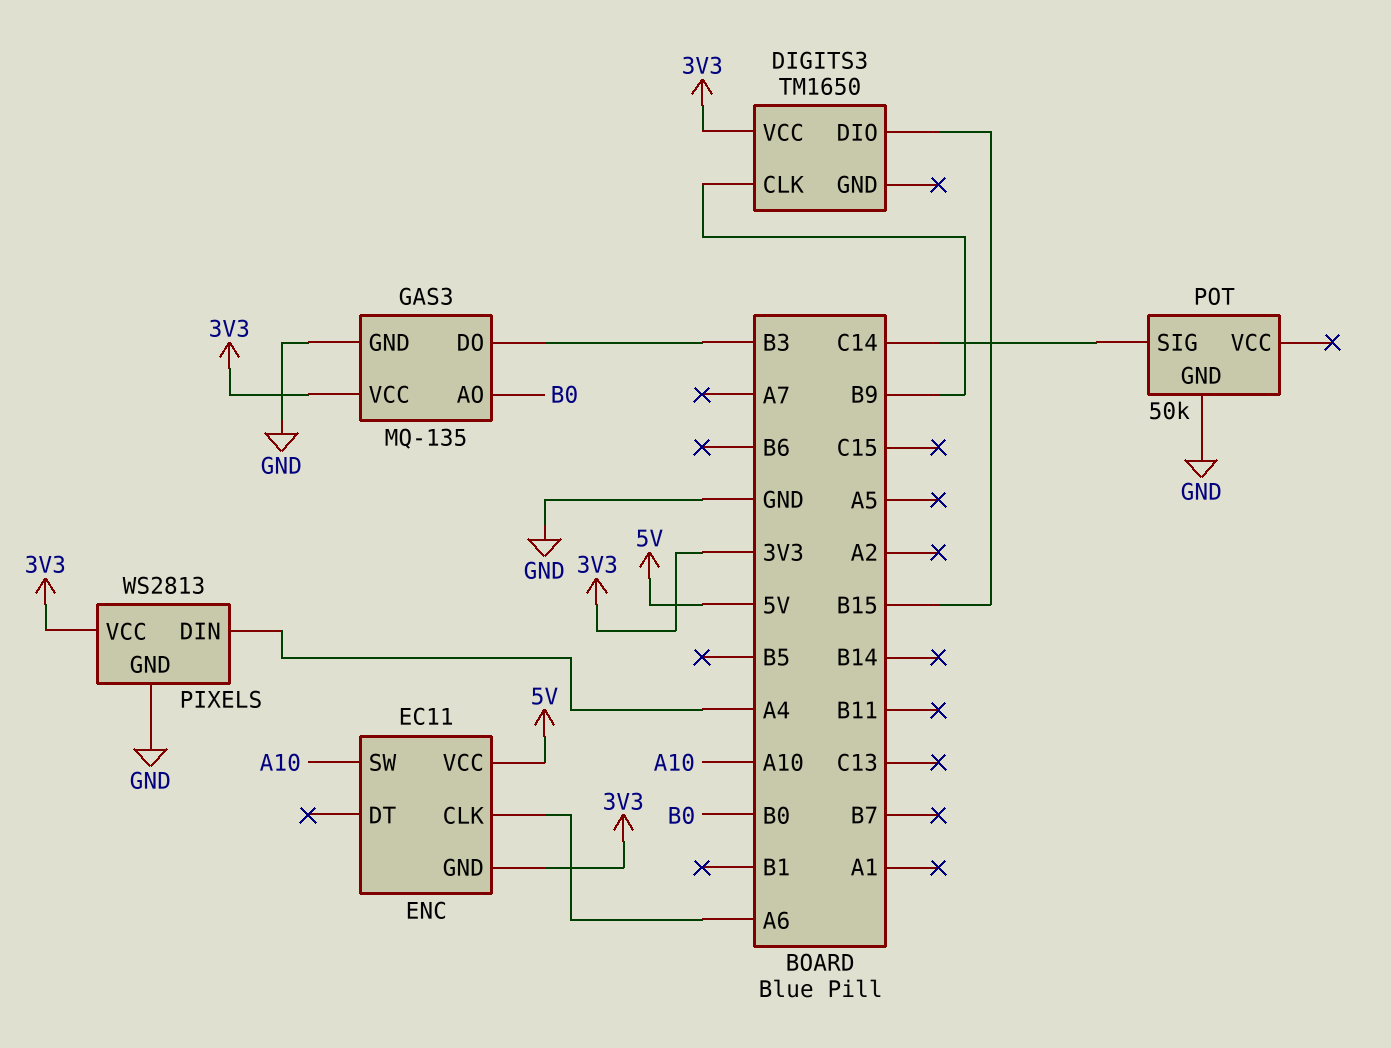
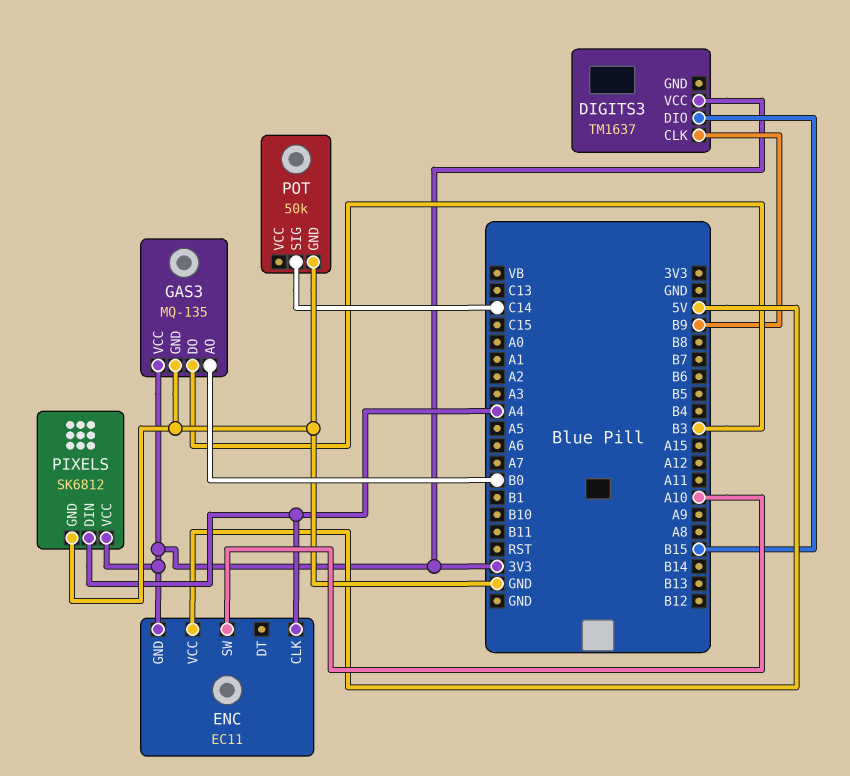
DIGITS3: TM1650 -> TM1637
ENC pin CLK: A6 -> A4
PIXELS: WS2813 -> SK6812

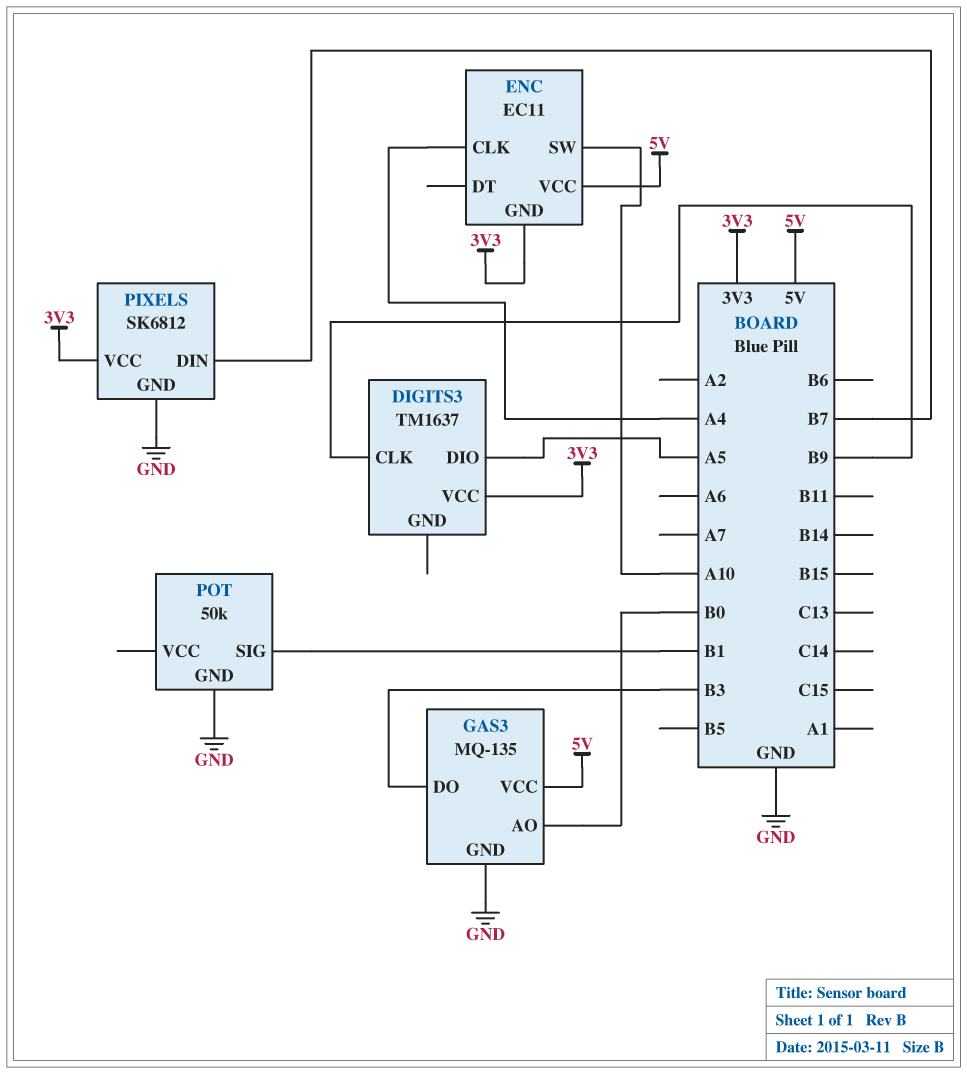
DIGITS3 pin DIO: B15 -> A5
GAS3 pin VCC: 3V3 -> 5V
PIXELS pin DIN: A4 -> B7
POT pin SIG: C14 -> B1

